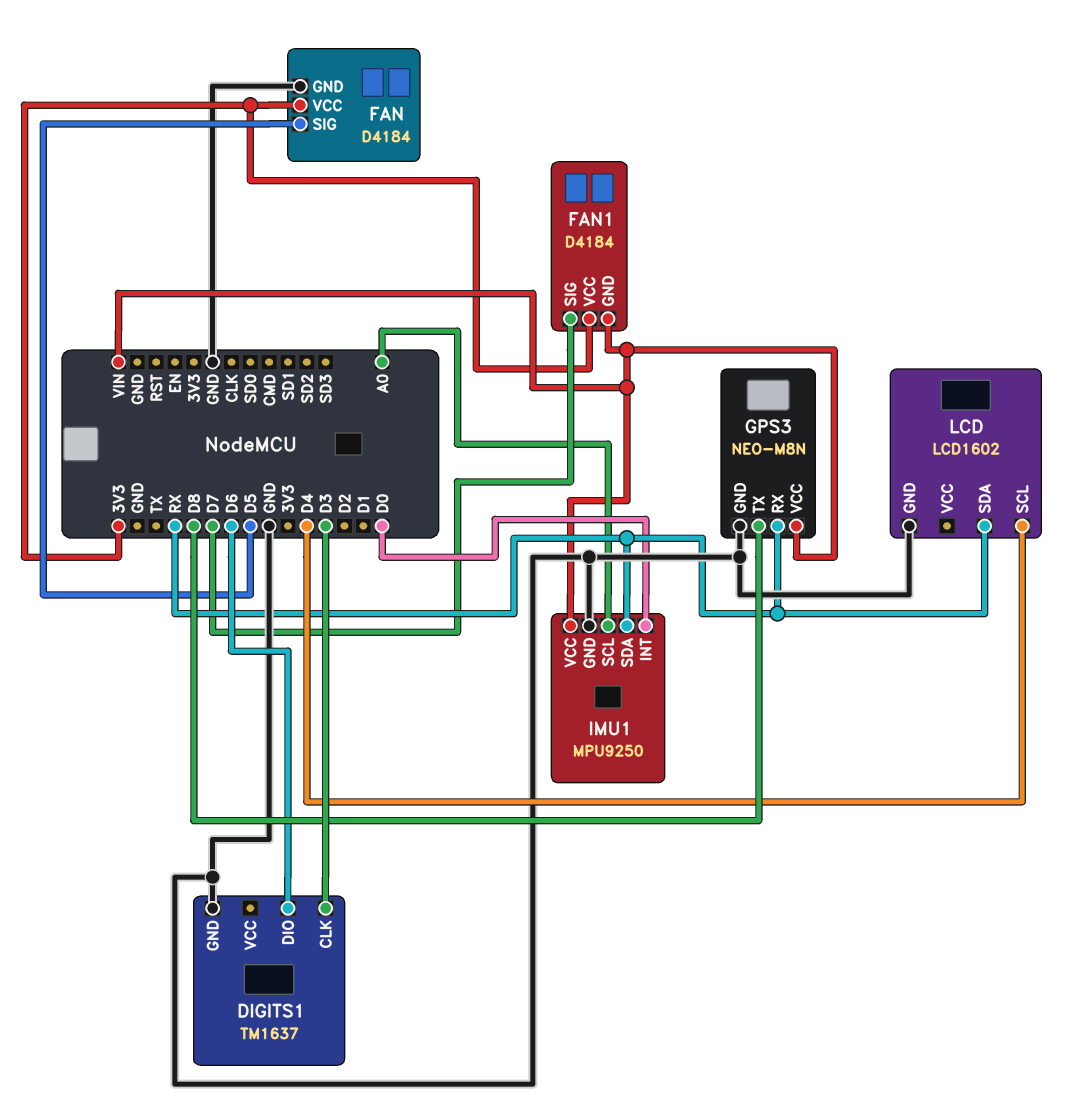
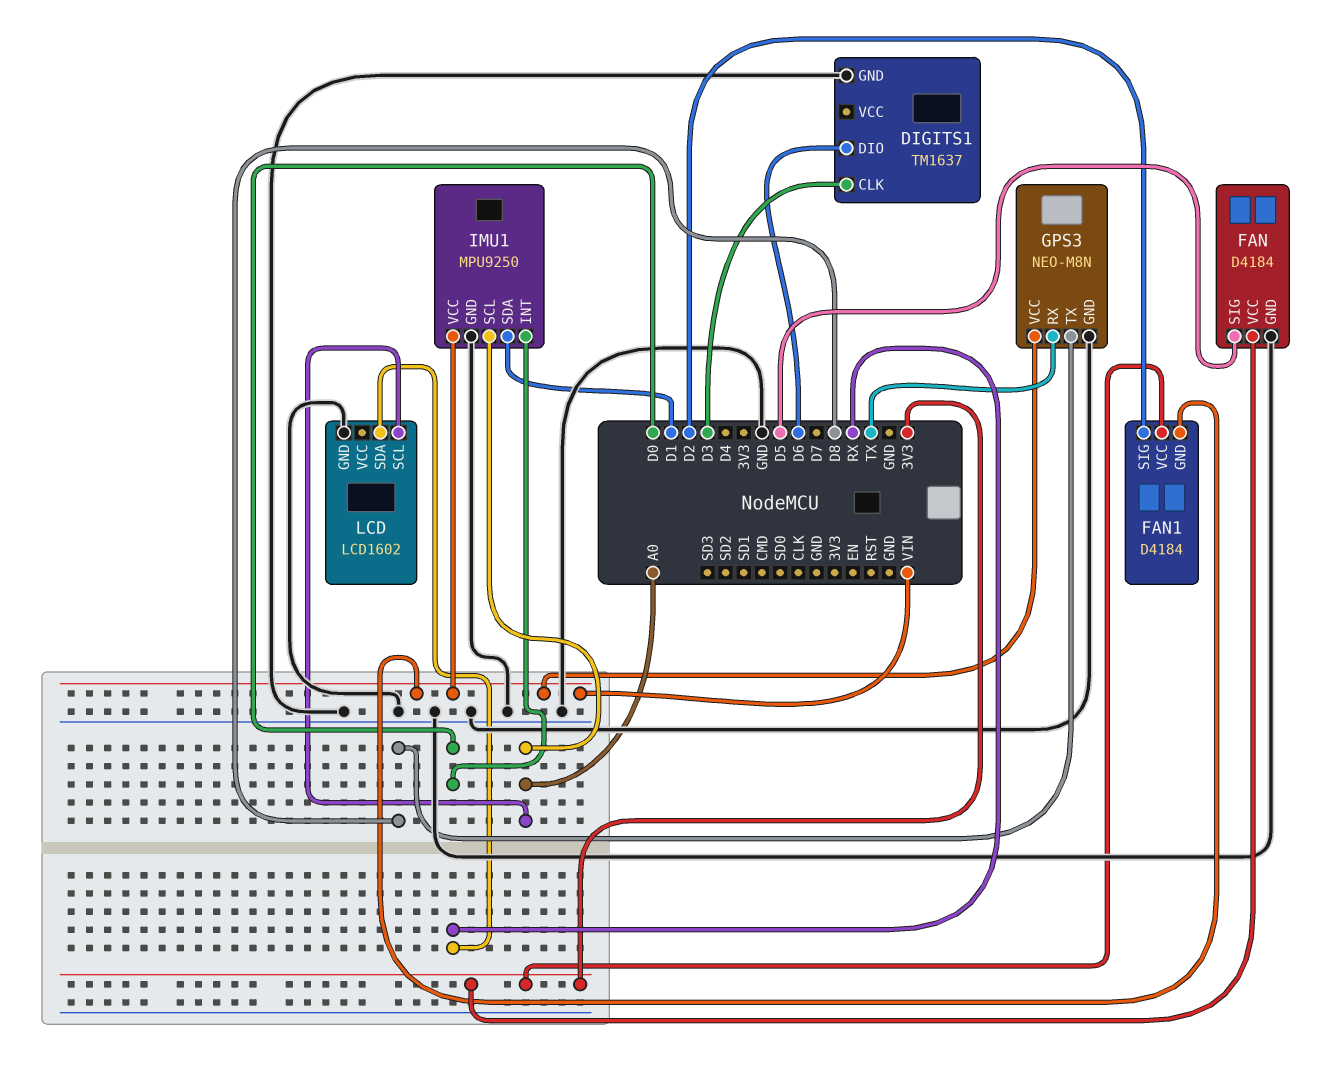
FAN1 pin SIG: D7 -> D2
GPS3 pin RX: RX -> TX
IMU1 pin SDA: RX -> D1
LCD pin SCL: D4 -> A0

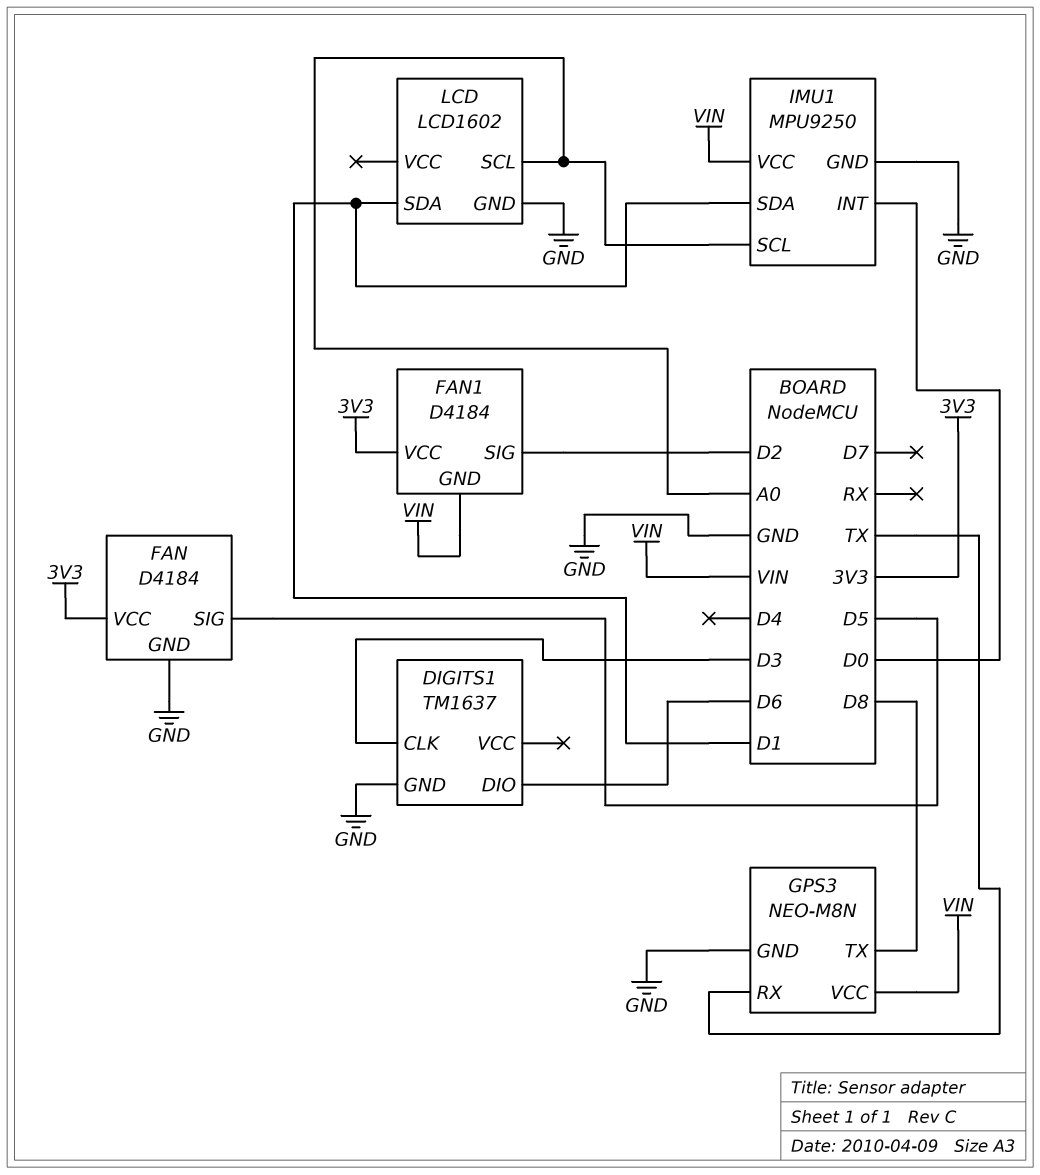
LCD pin SDA: RX -> D1

